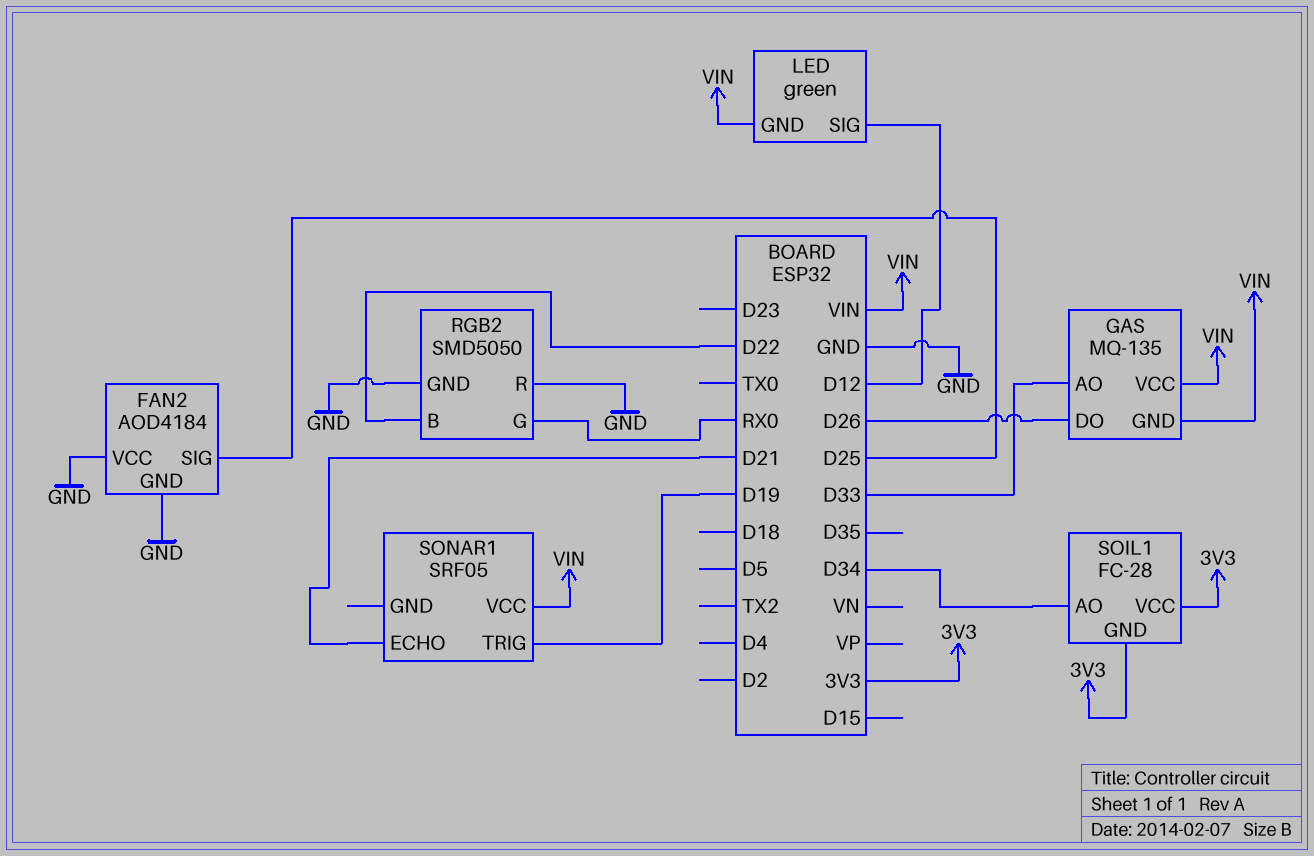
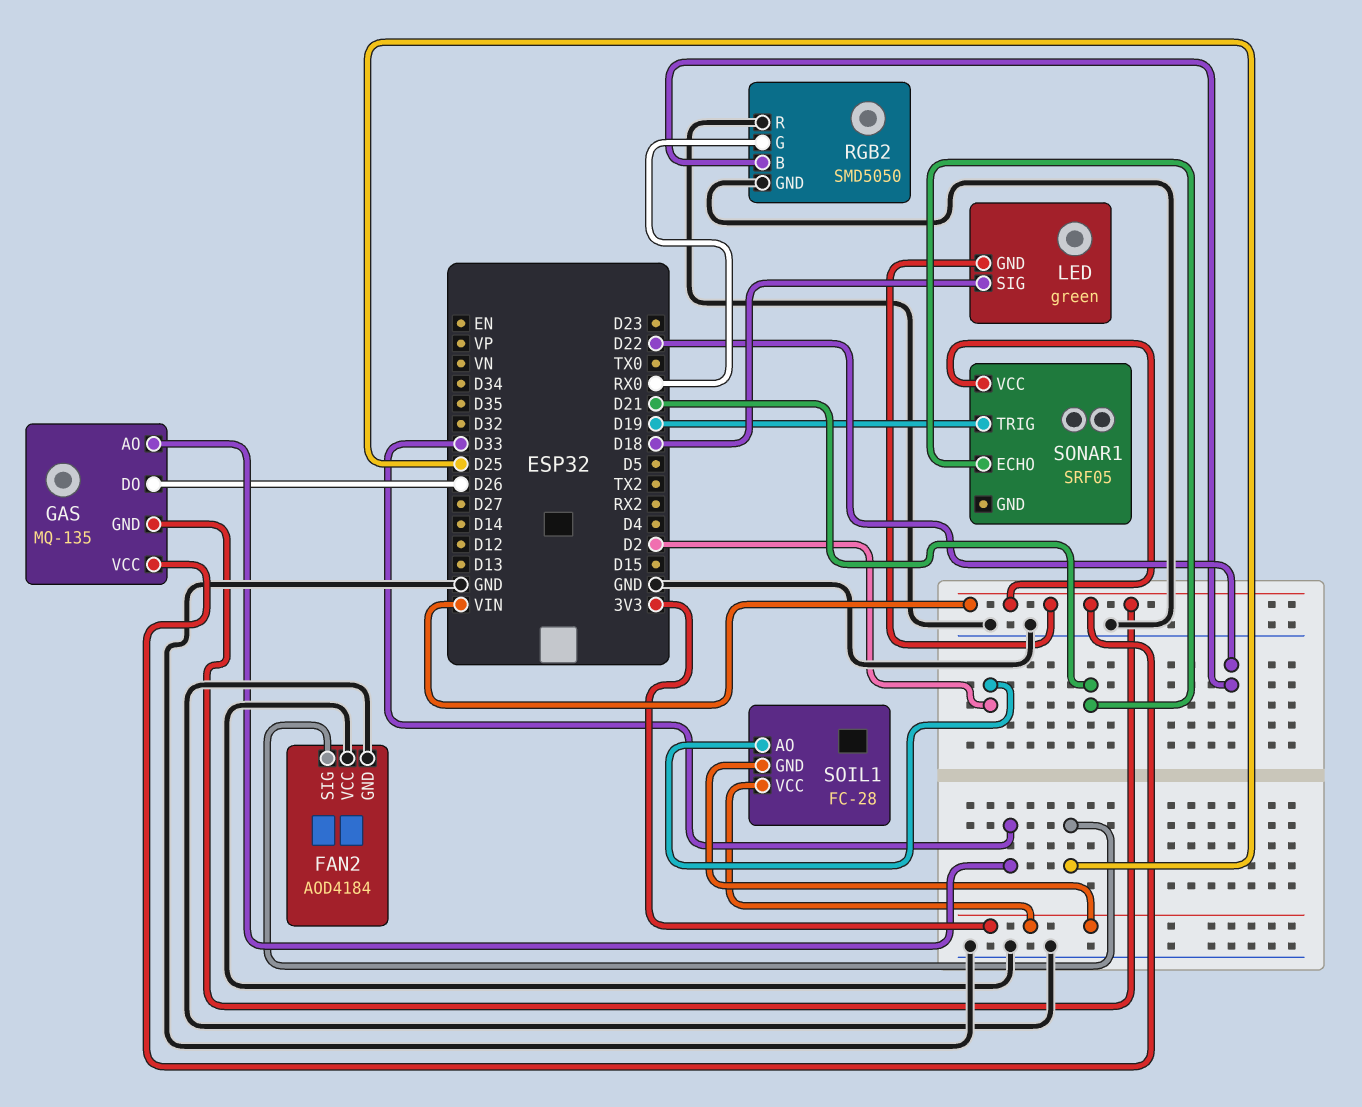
LED pin SIG: D12 -> D18
SOIL1 pin AO: D34 -> D2

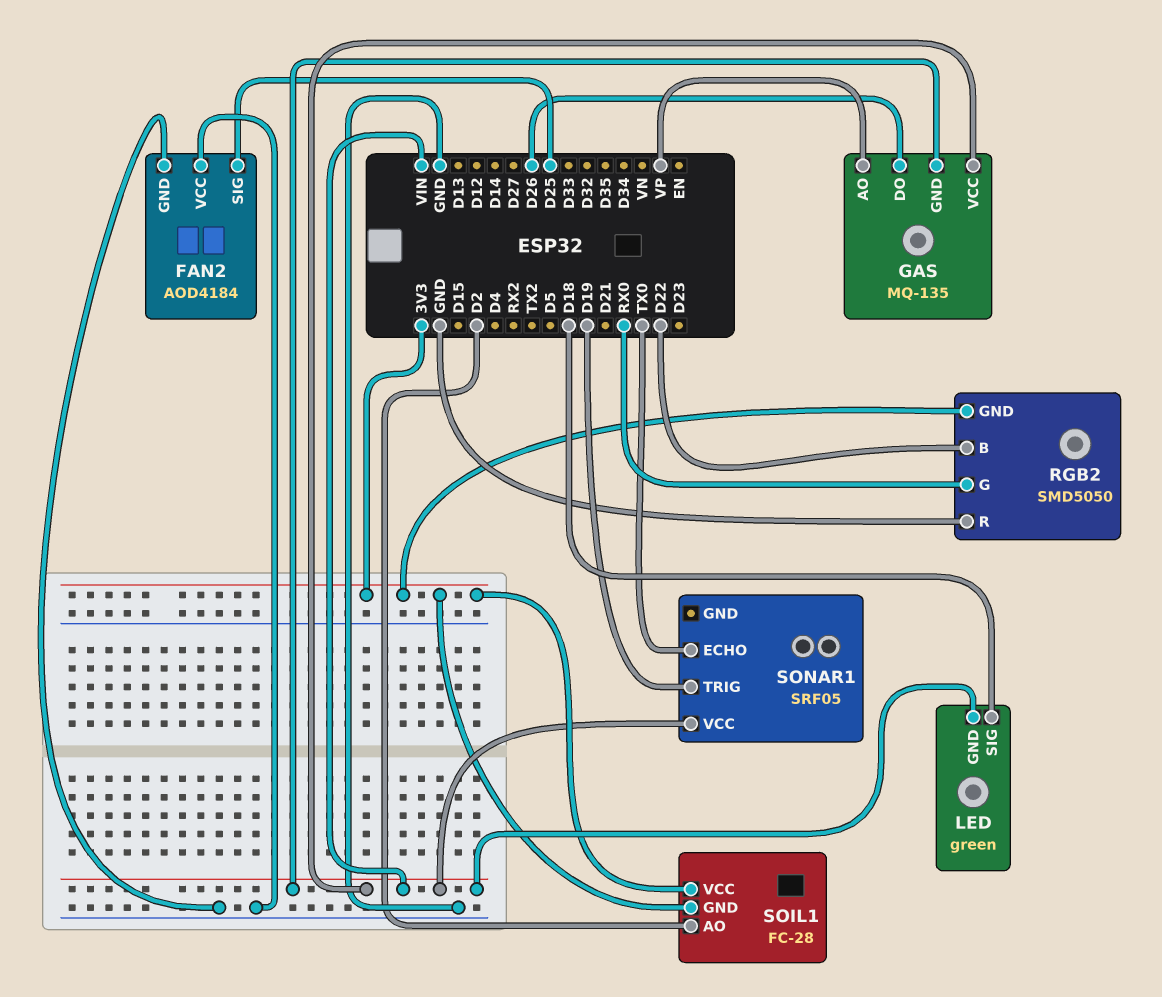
GAS pin AO: D33 -> VP
RGB2 pin GND: GND -> 3V3
SONAR1 pin ECHO: D21 -> TX0

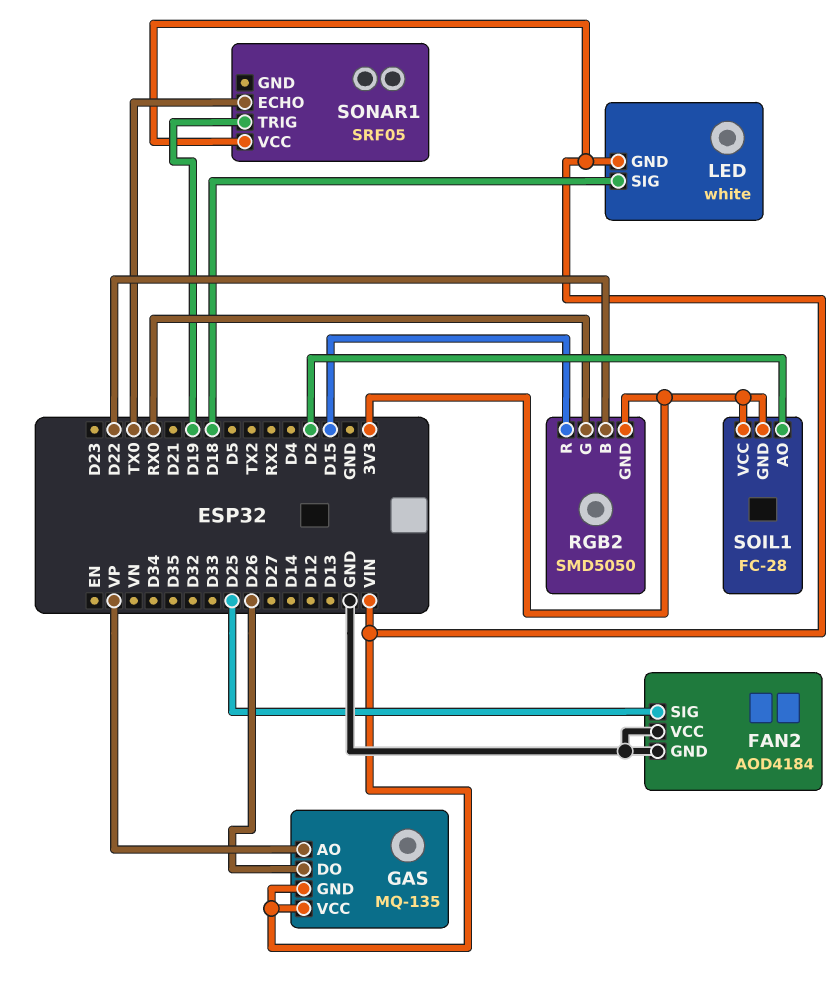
LED: green -> white
RGB2 pin R: GND -> D15

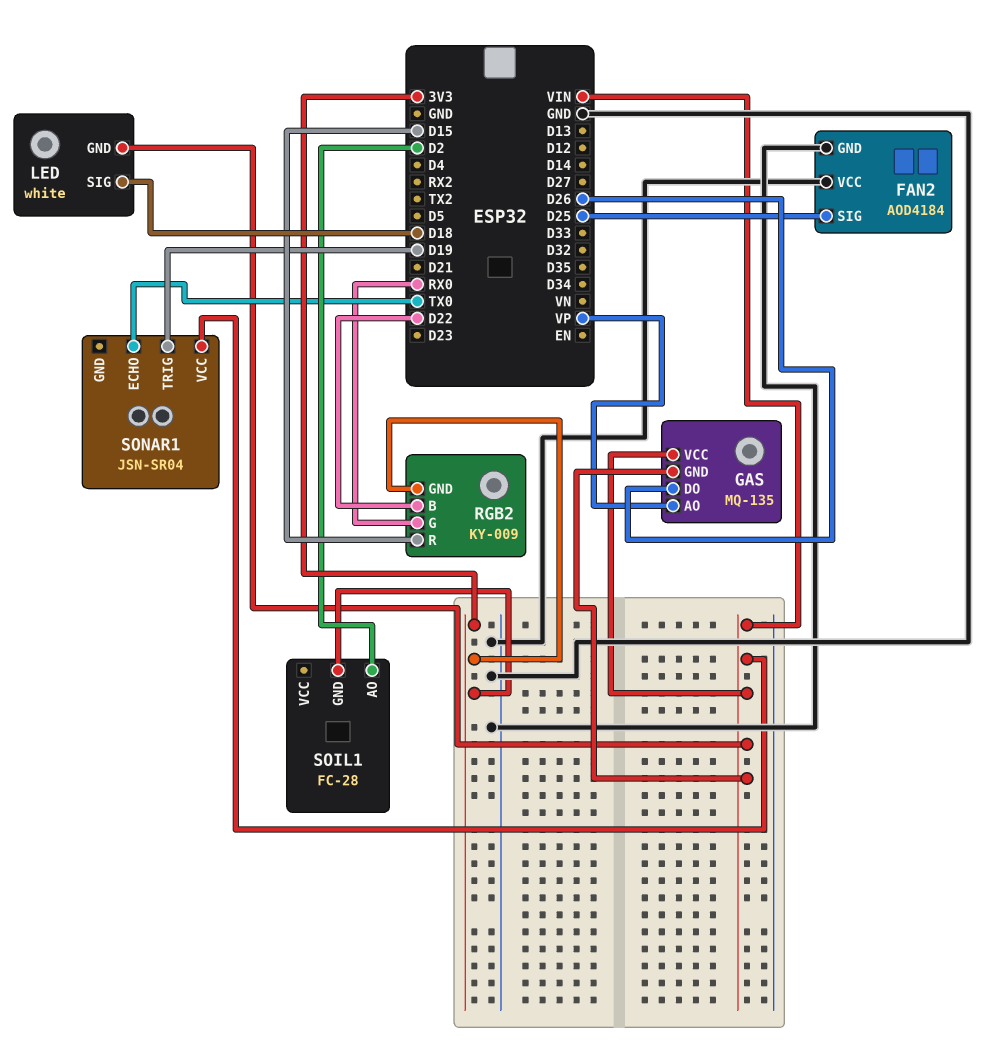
RGB2: SMD5050 -> KY-009
SOIL1 pin VCC: 3V3 -> none
SONAR1: SRF05 -> JSN-SR04

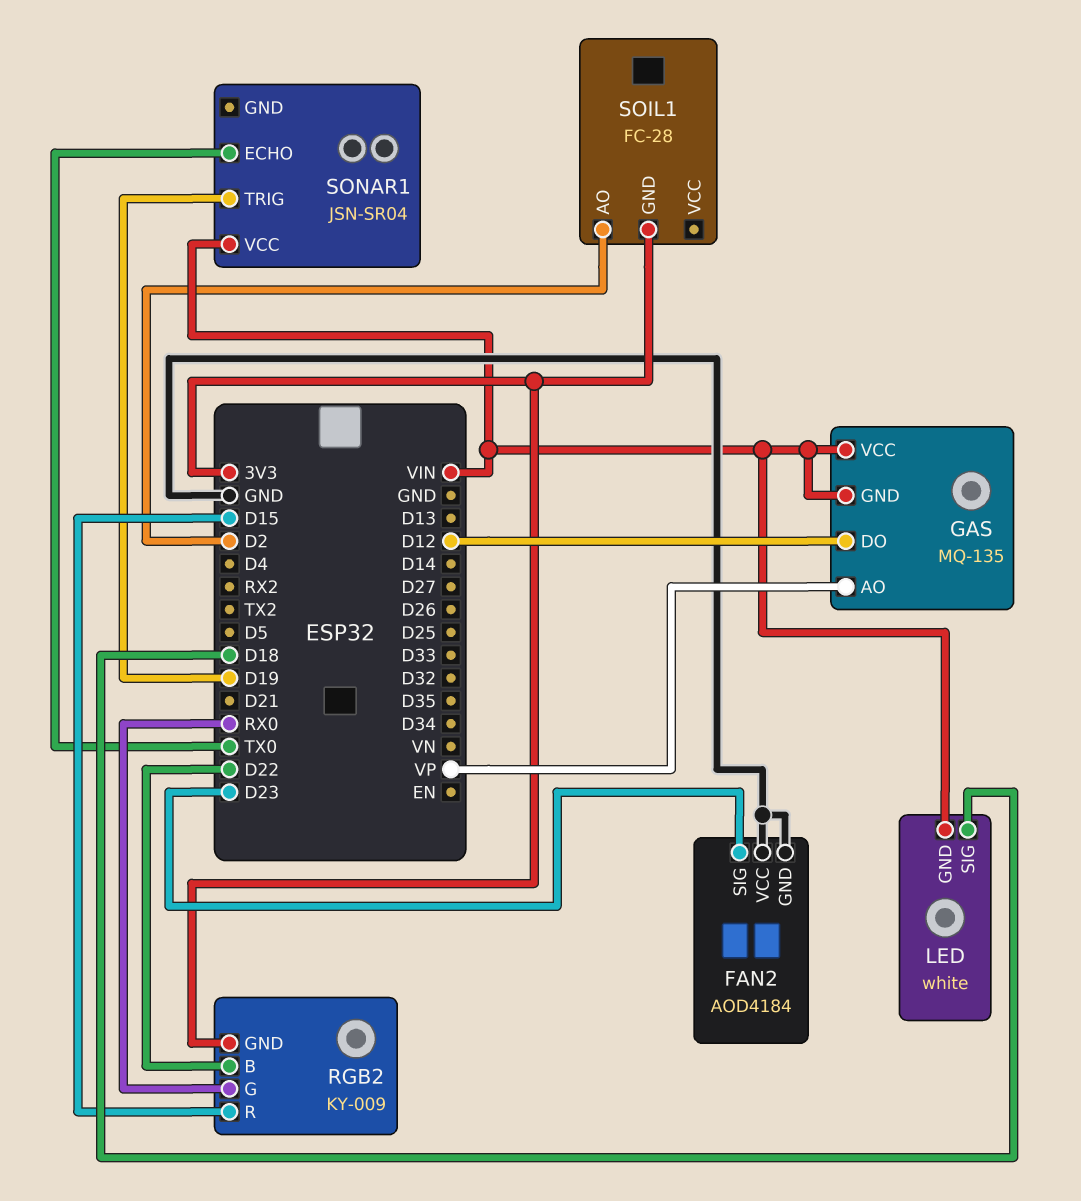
FAN2 pin SIG: D25 -> D23
GAS pin DO: D26 -> D12

